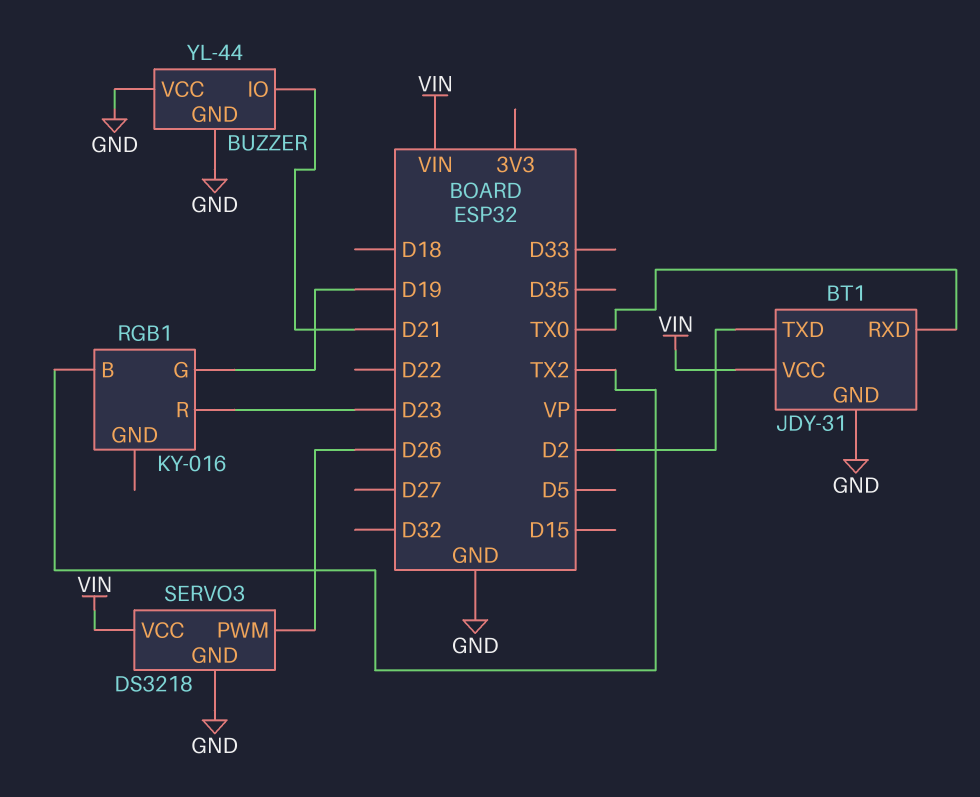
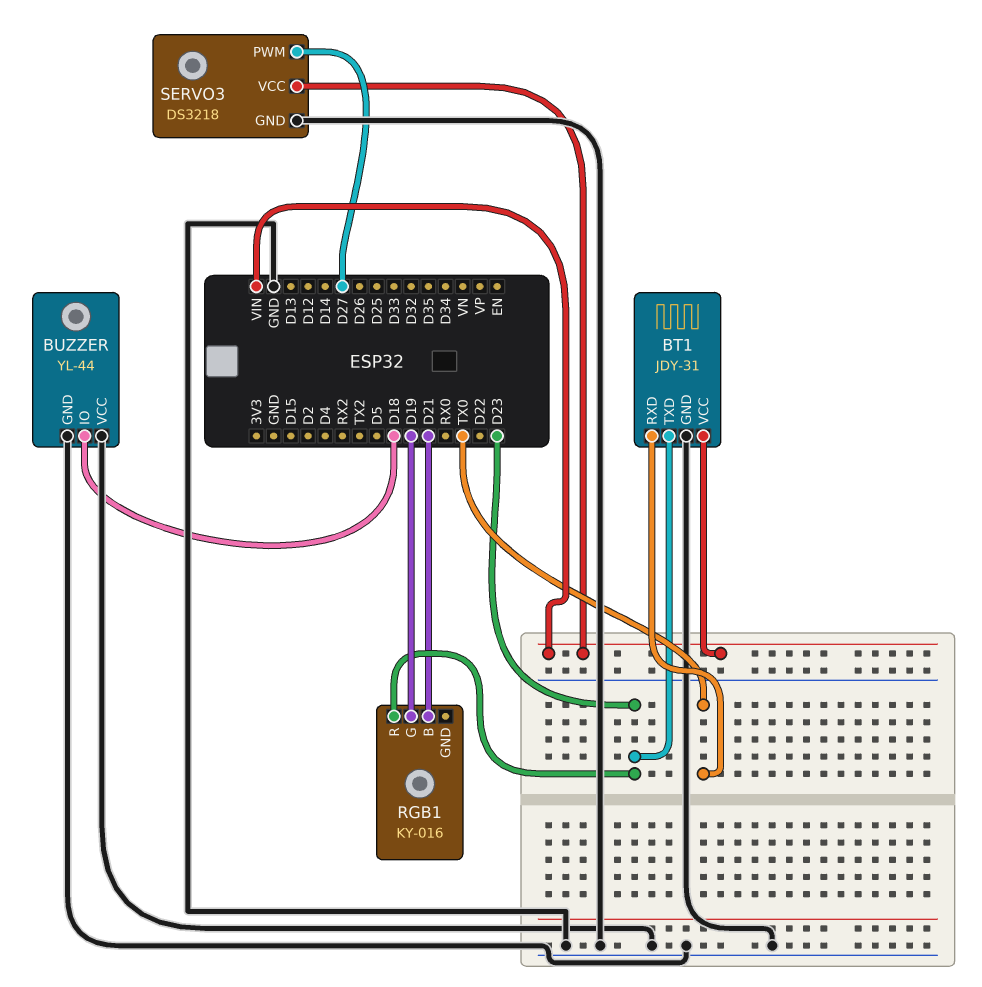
BT1 pin TXD: D2 -> D23
BUZZER pin IO: D21 -> D18
RGB1 pin B: TX2 -> D21
SERVO3 pin PWM: D26 -> D27

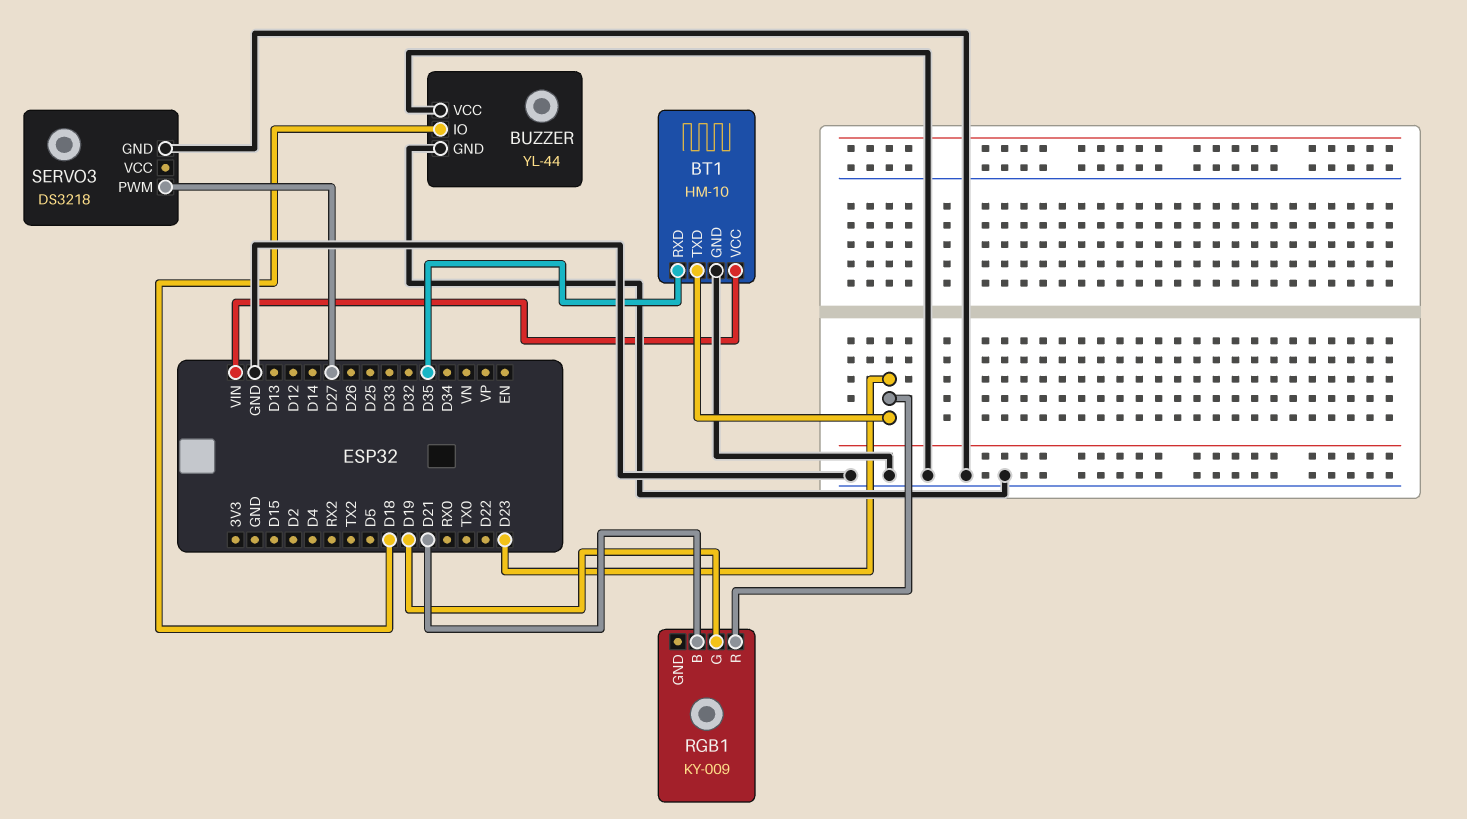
BT1: JDY-31 -> HM-10
BT1 pin RXD: TX0 -> D35
RGB1: KY-016 -> KY-009
SERVO3 pin VCC: VIN -> none

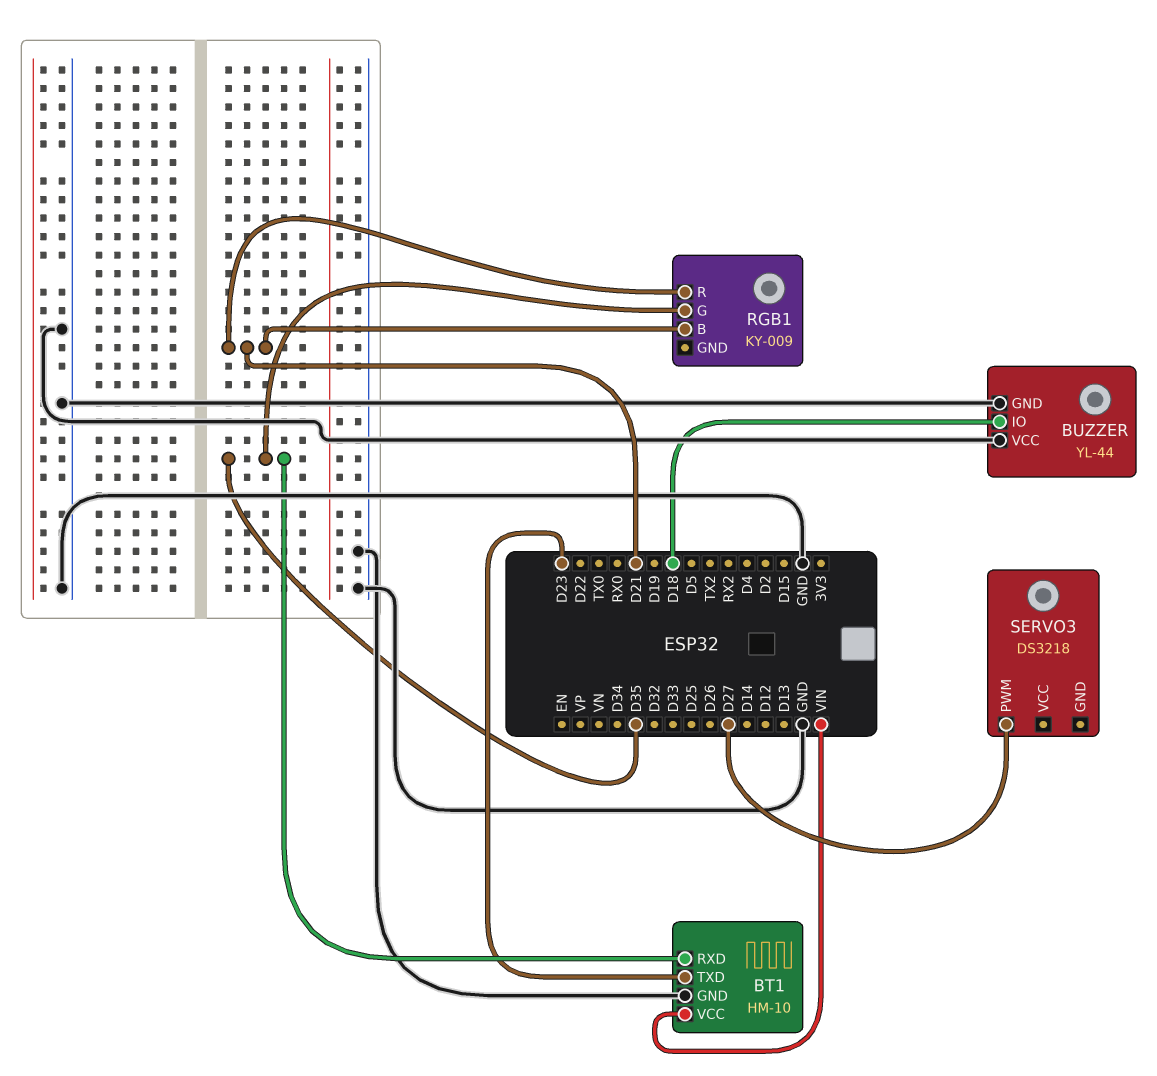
RGB1 pin G: D19 -> D35
RGB1 pin R: D23 -> D21
SERVO3 pin GND: GND -> none

